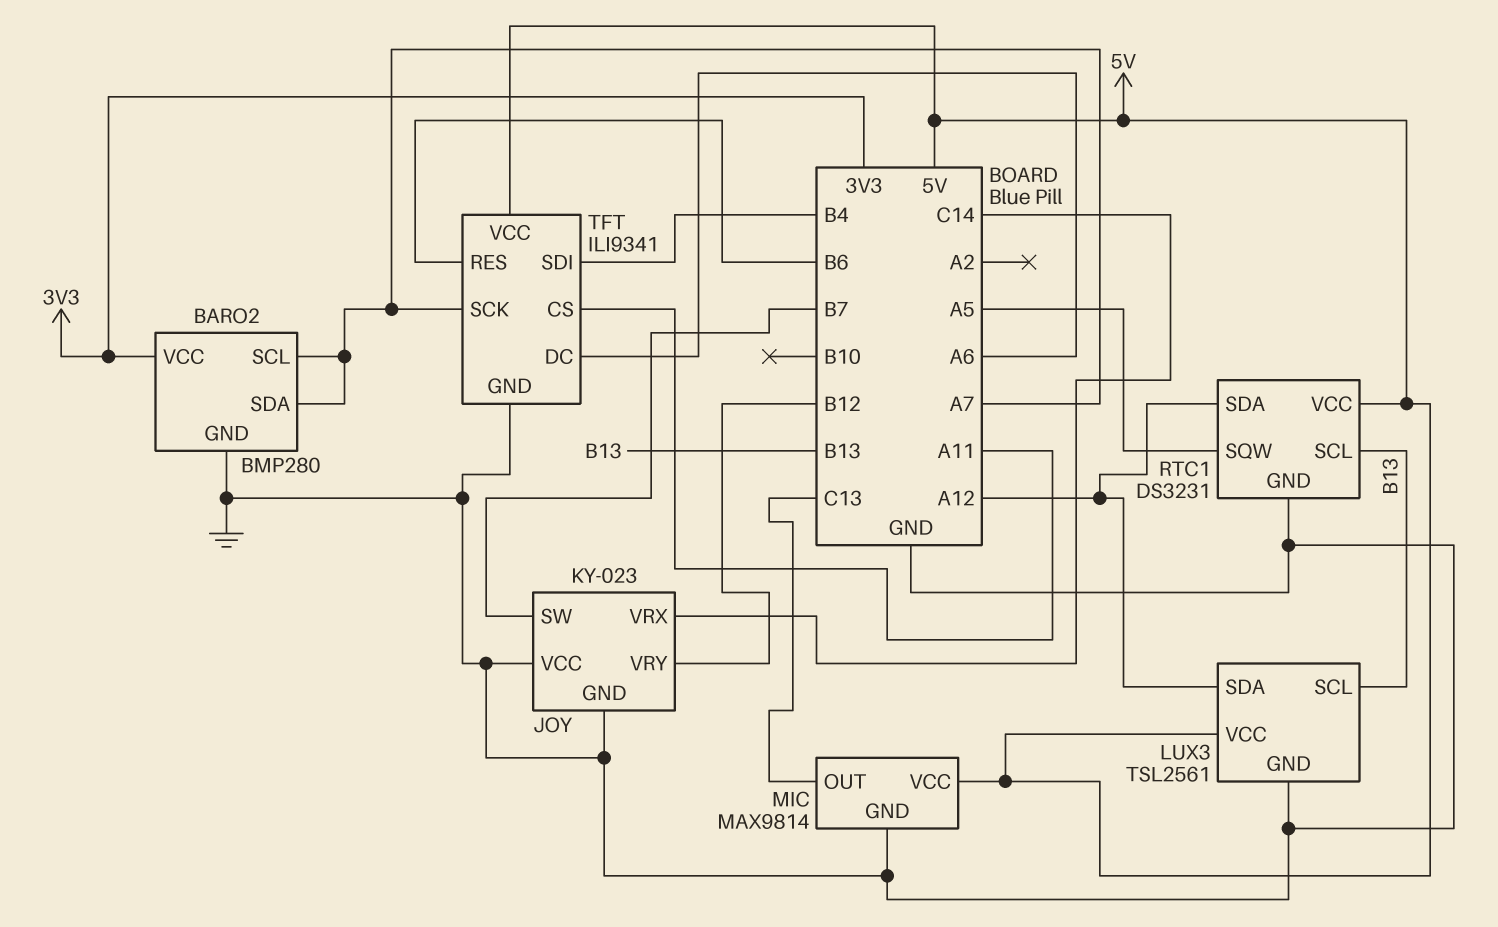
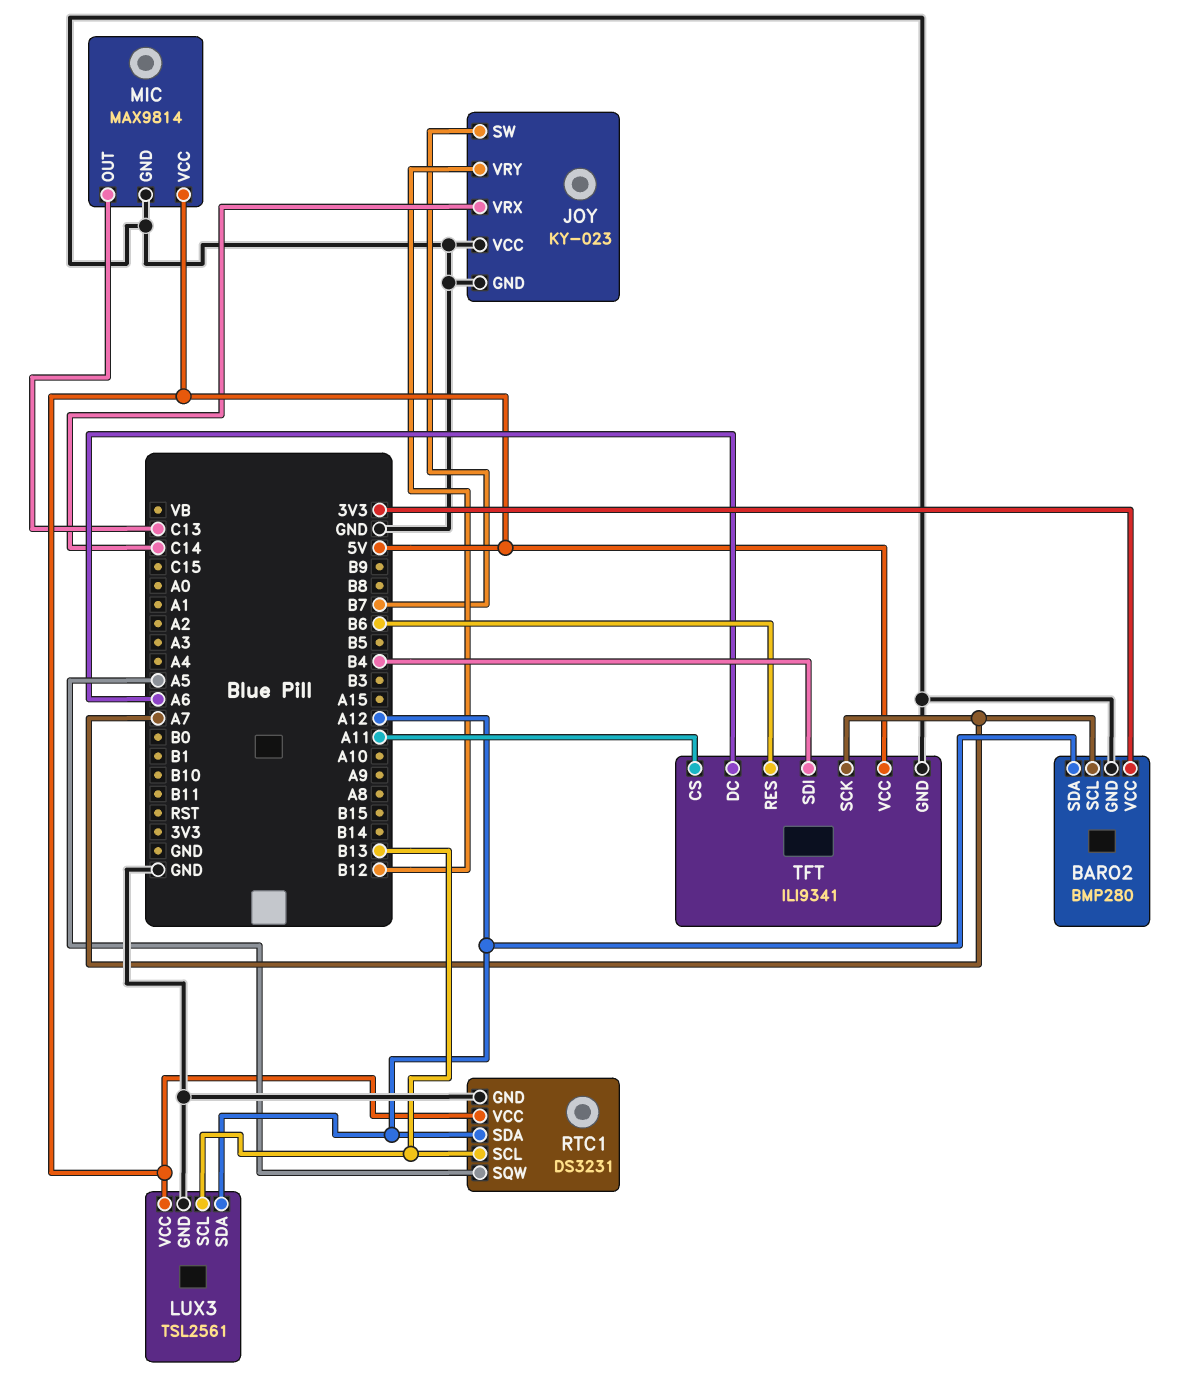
BARO2 pin SDA: A7 -> A12

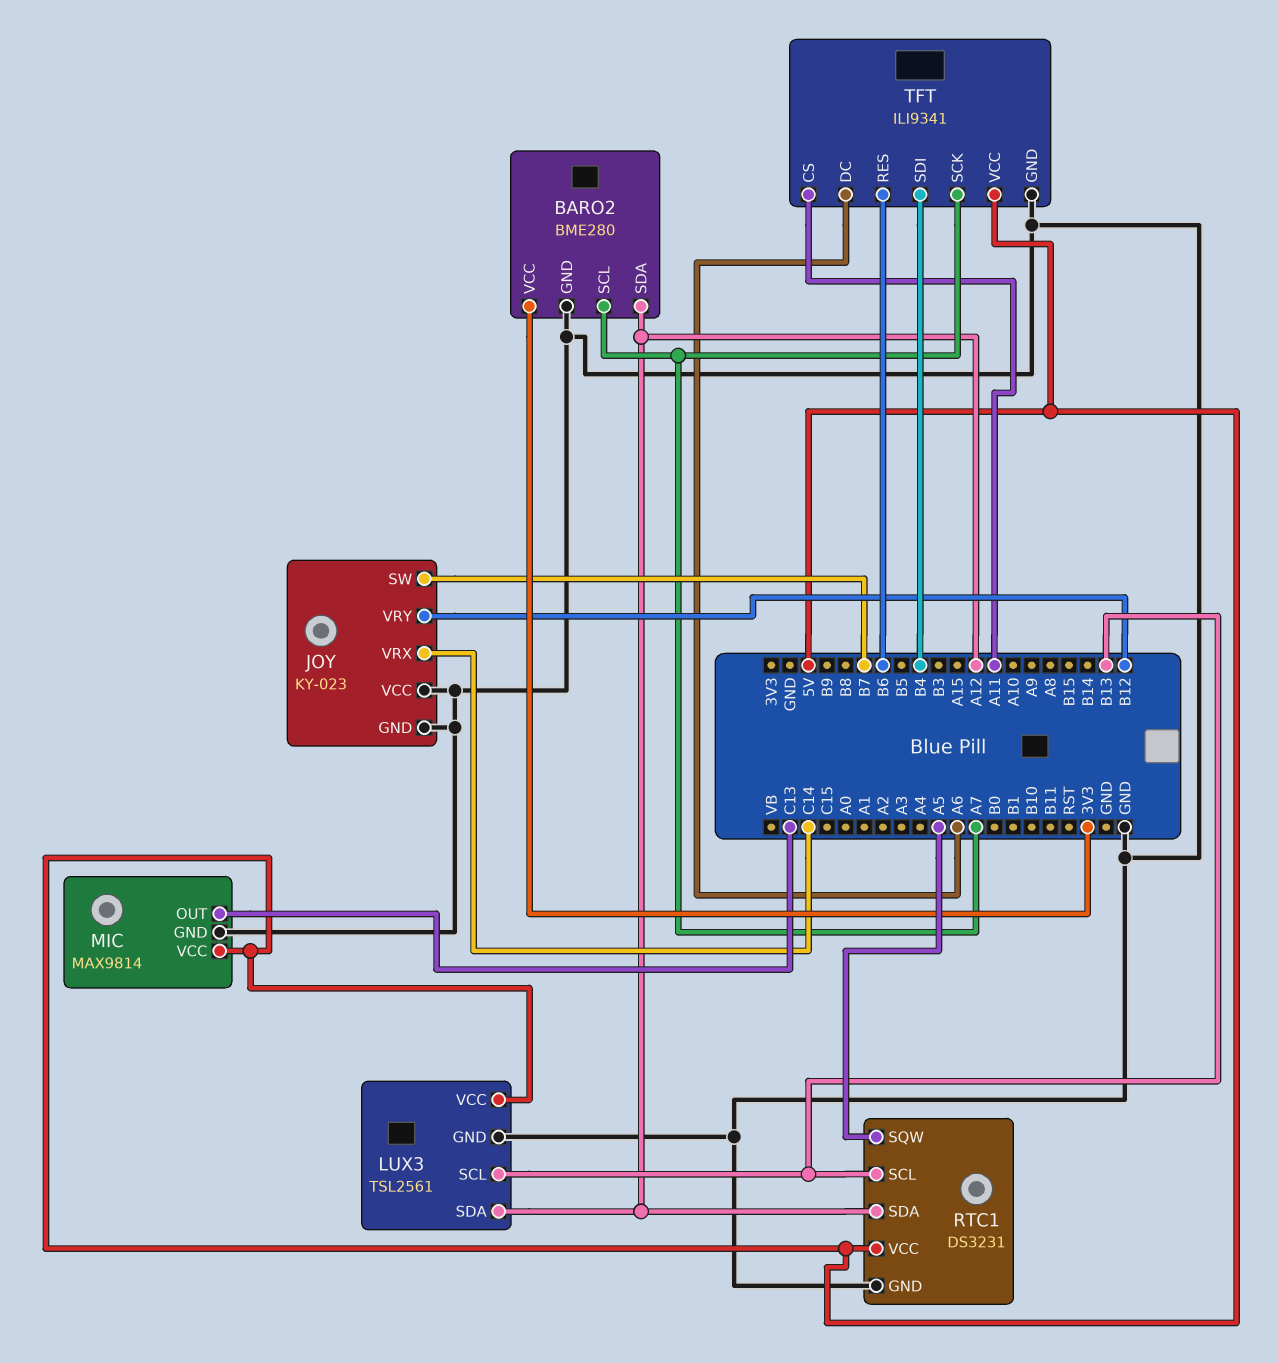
BARO2: BMP280 -> BME280

